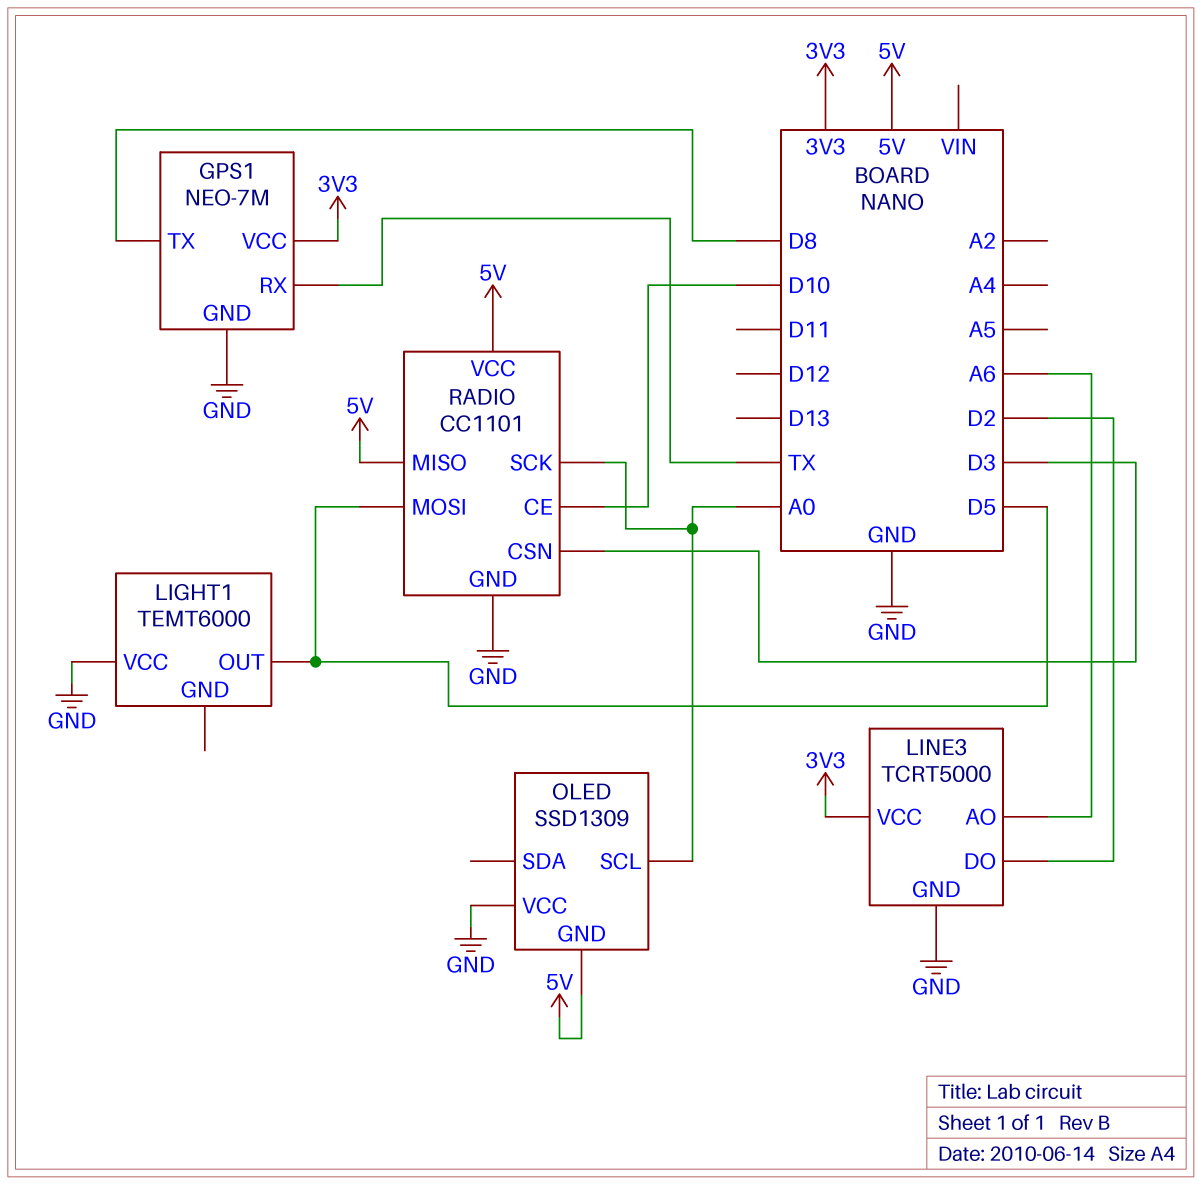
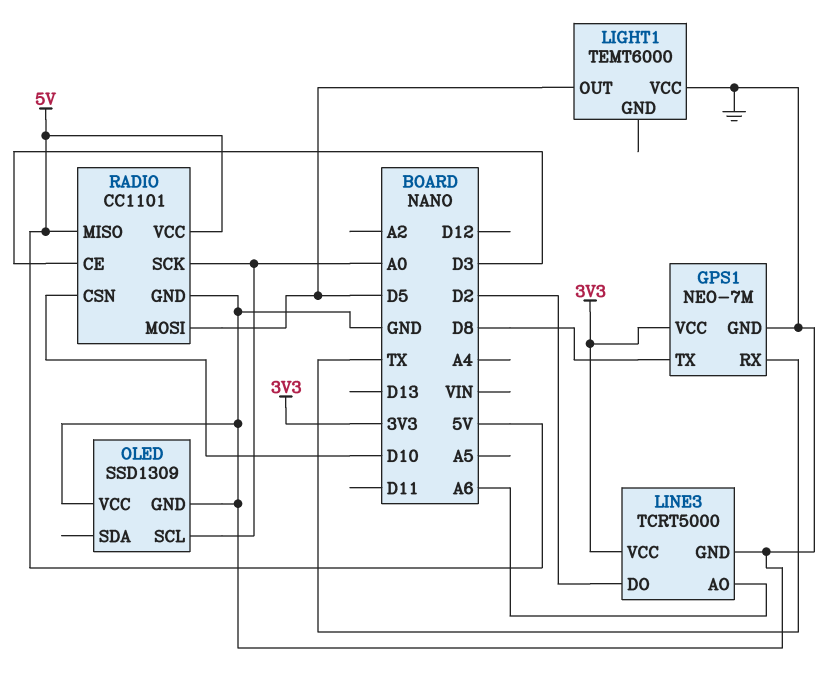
OLED pin GND: 5V -> GND
RADIO pin CE: D10 -> D3
RADIO pin CSN: D3 -> D10

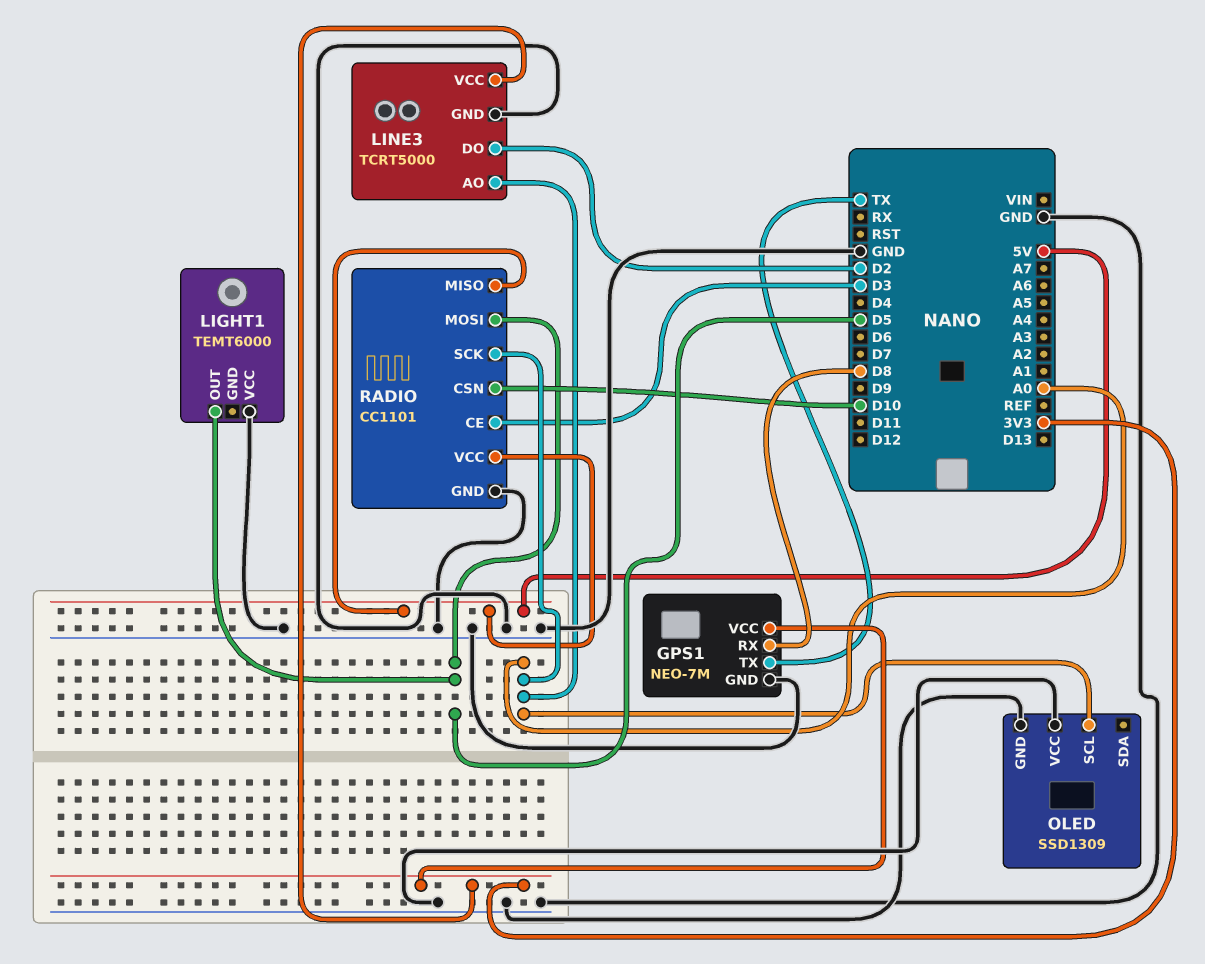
GPS1 pin RX: TX -> D8
GPS1 pin TX: D8 -> TX
LINE3 pin AO: A6 -> A0

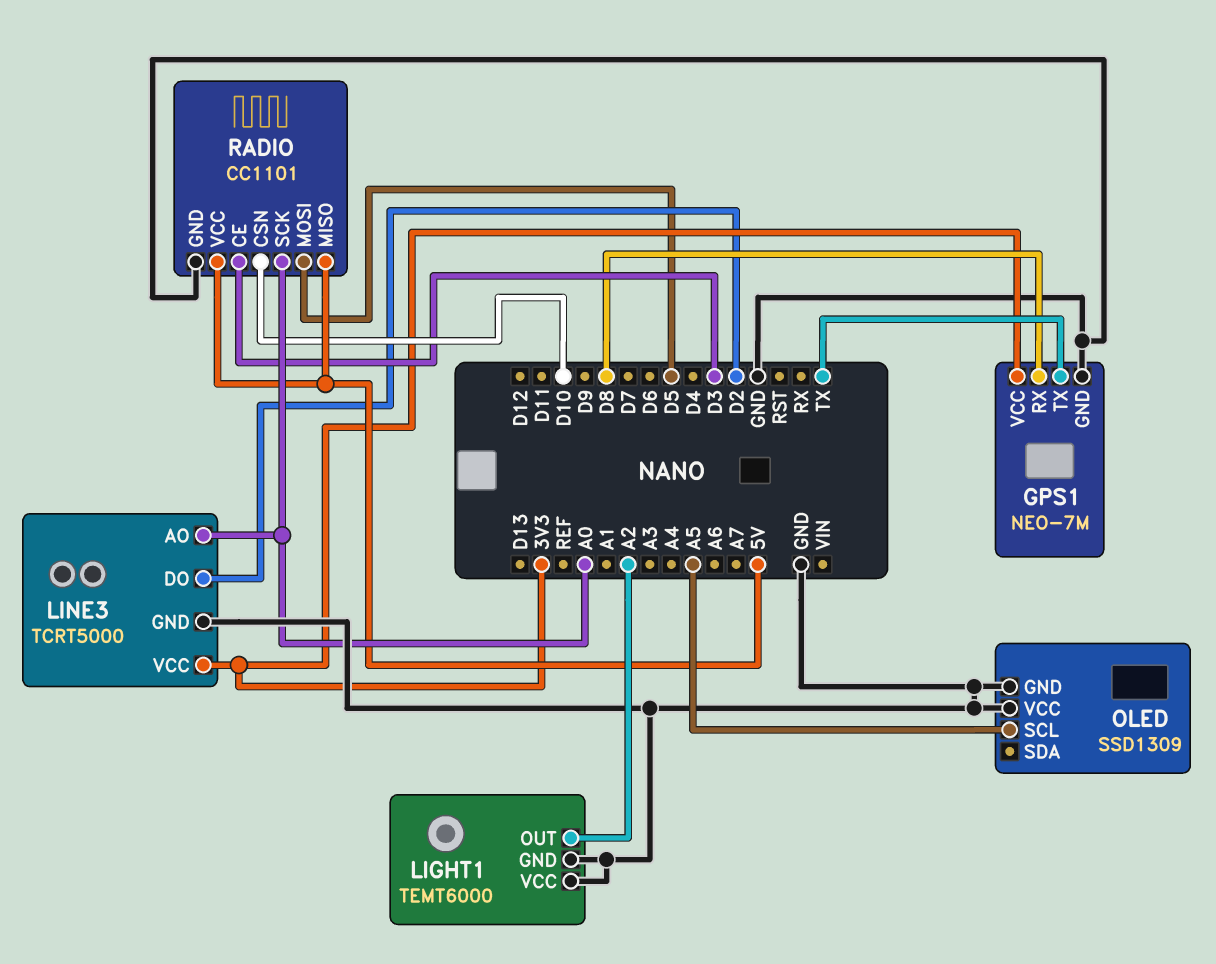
LIGHT1 pin GND: none -> GND
LIGHT1 pin OUT: D5 -> A2
OLED pin SCL: A0 -> A5

